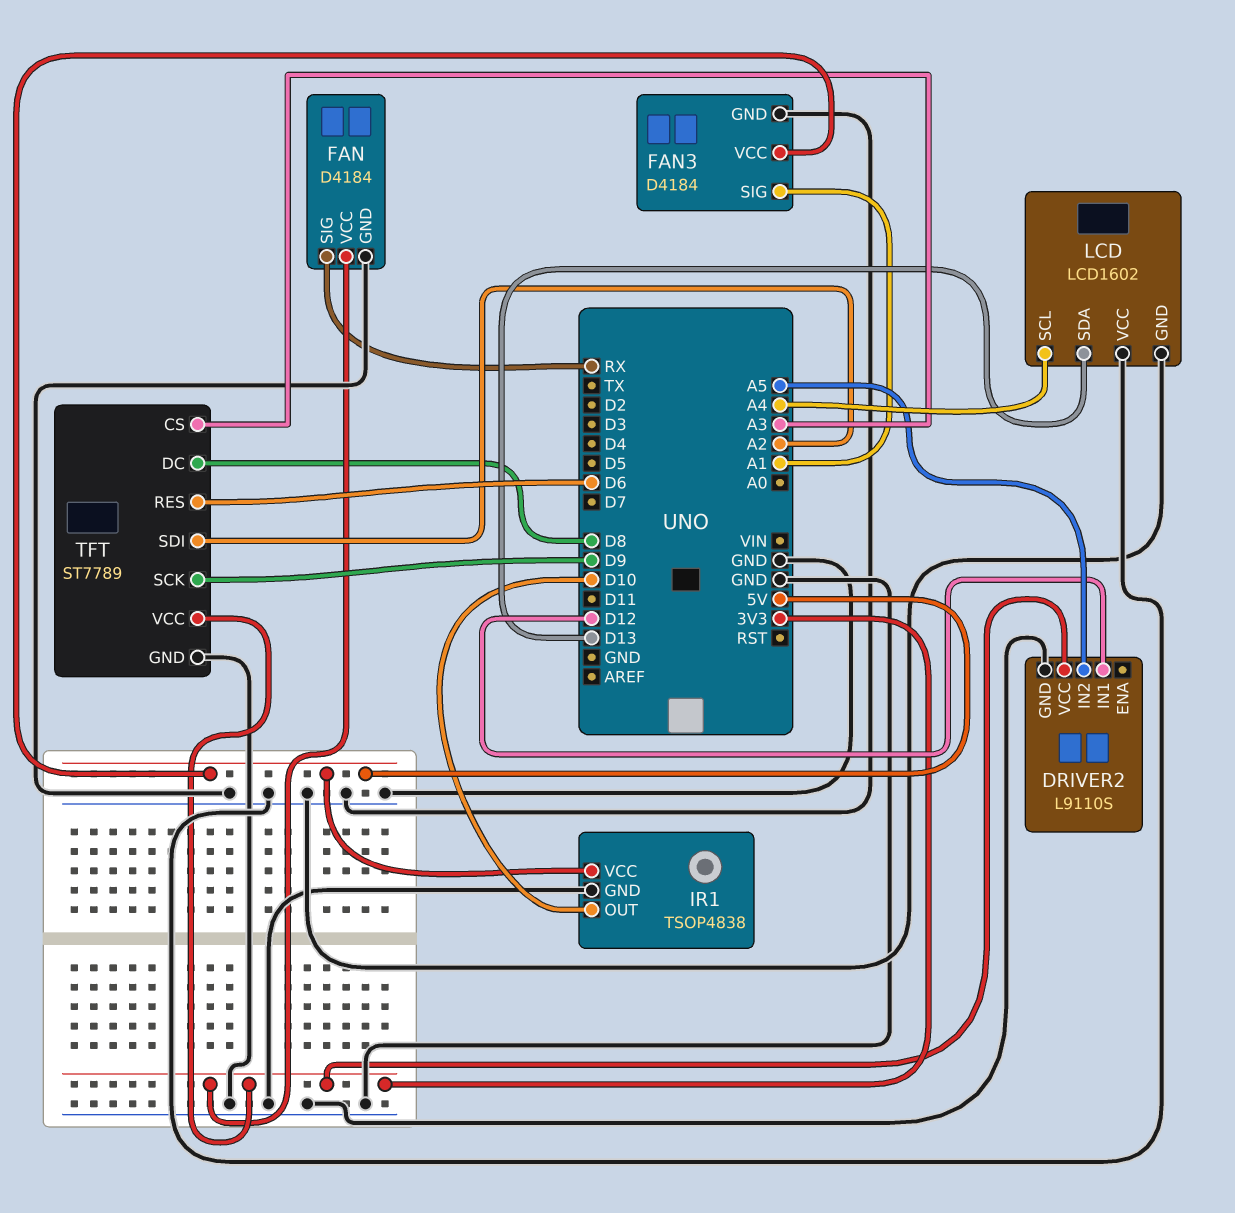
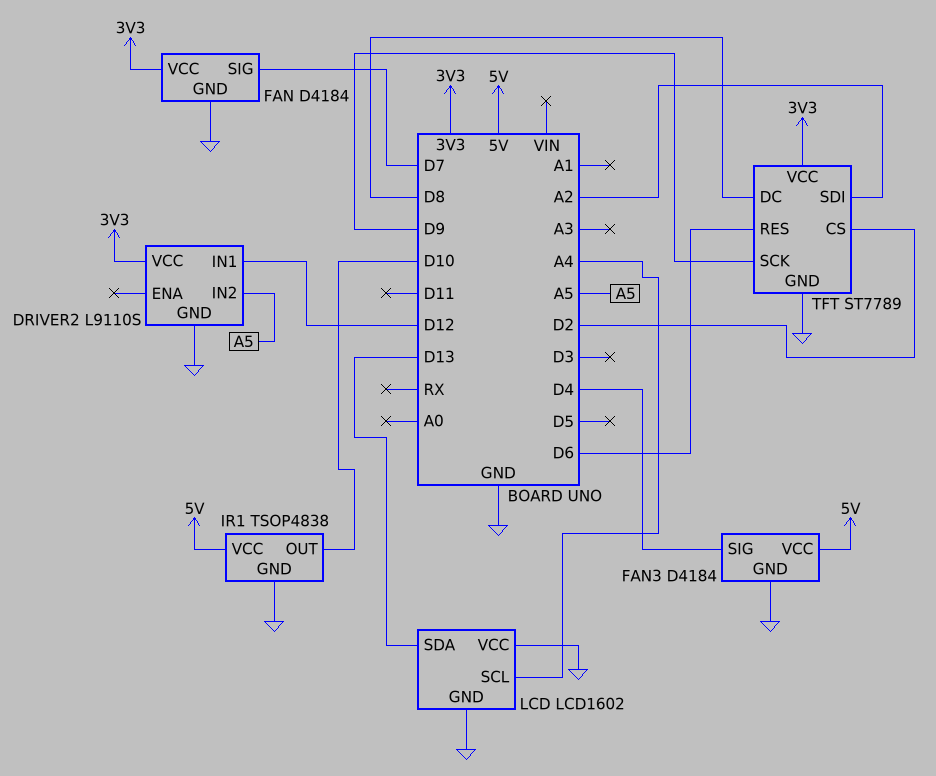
FAN pin SIG: RX -> D7
FAN3 pin SIG: A1 -> D4
TFT pin CS: A3 -> D2

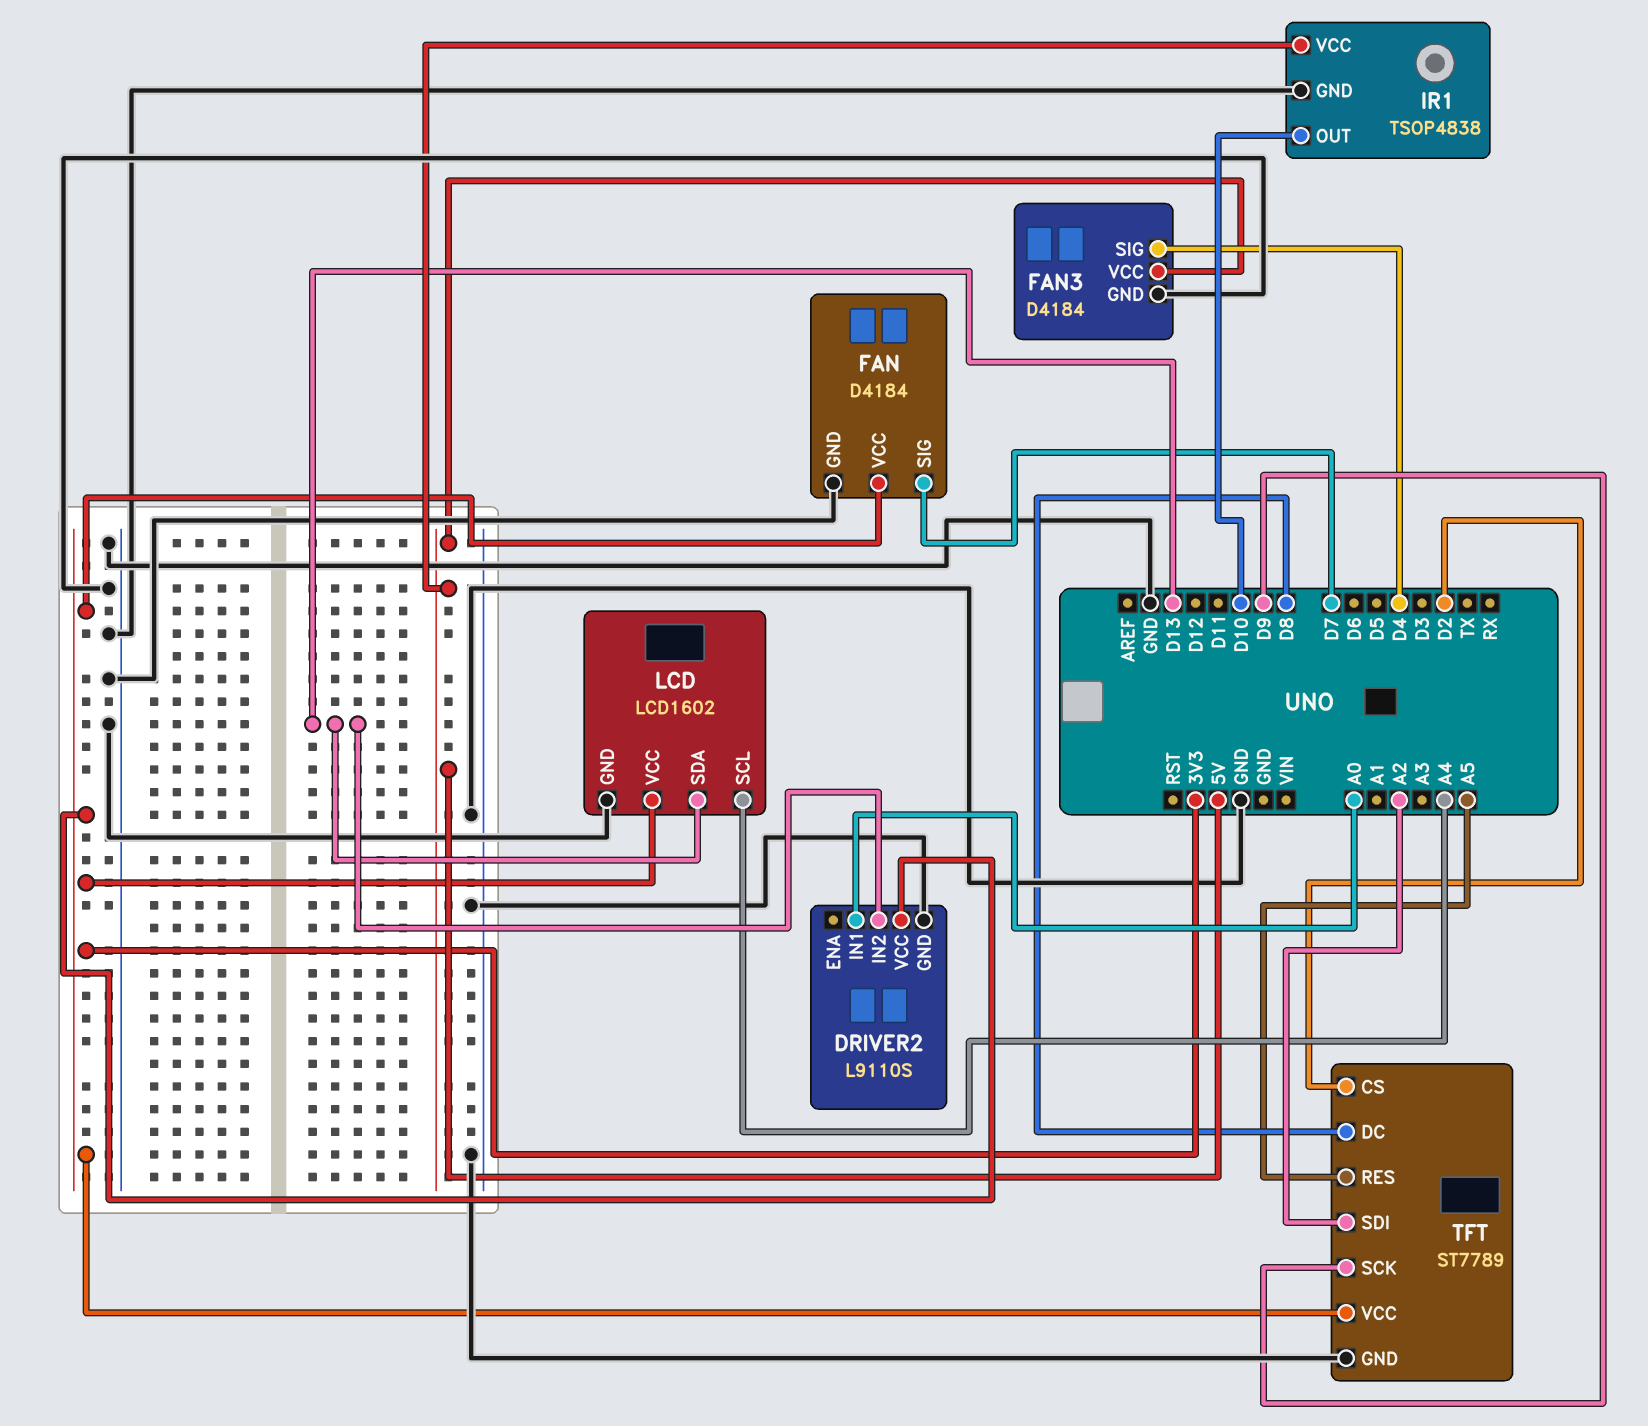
DRIVER2 pin IN1: D12 -> A0
DRIVER2 pin IN2: A5 -> D13
LCD pin VCC: GND -> 3V3
TFT pin RES: D6 -> A5

